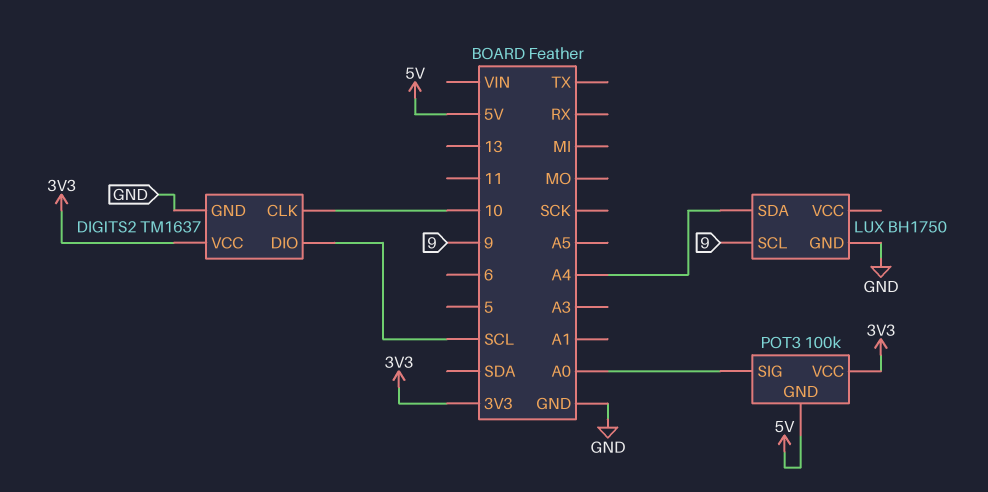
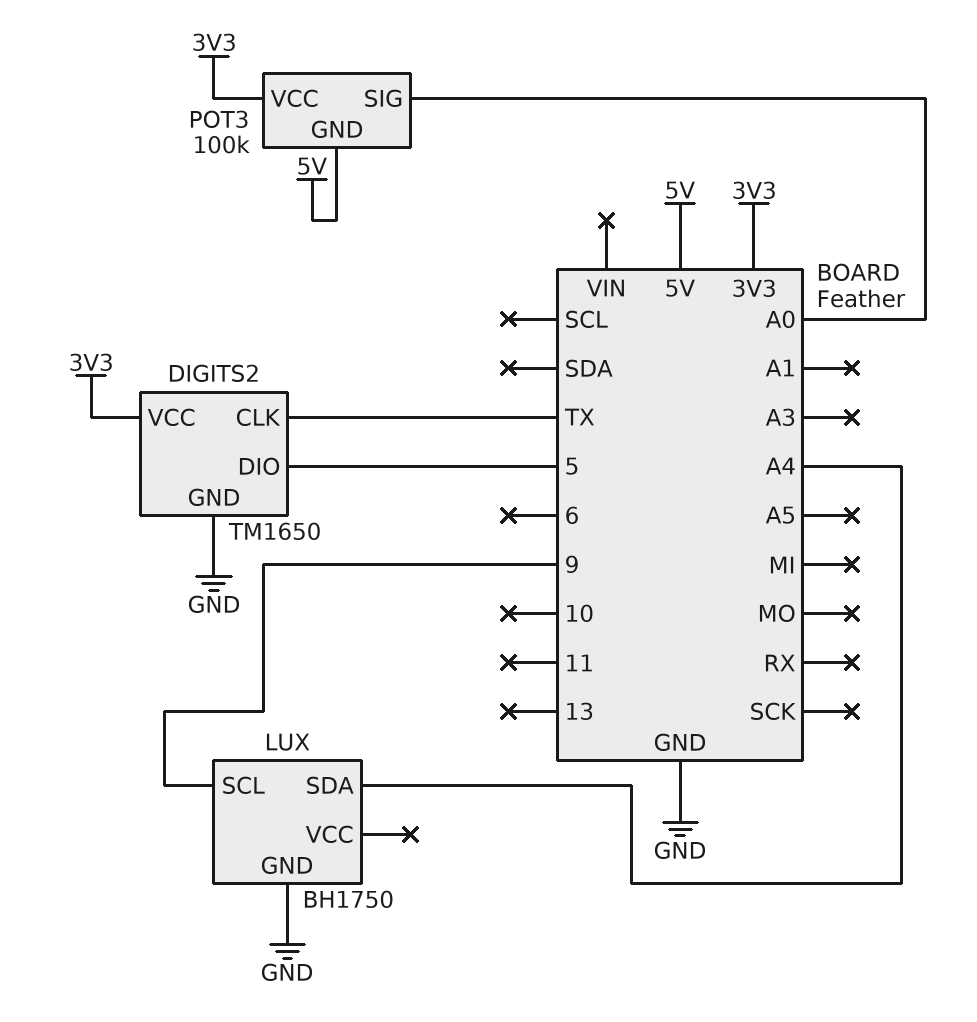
DIGITS2: TM1637 -> TM1650
DIGITS2 pin CLK: 10 -> TX
DIGITS2 pin DIO: SCL -> 5

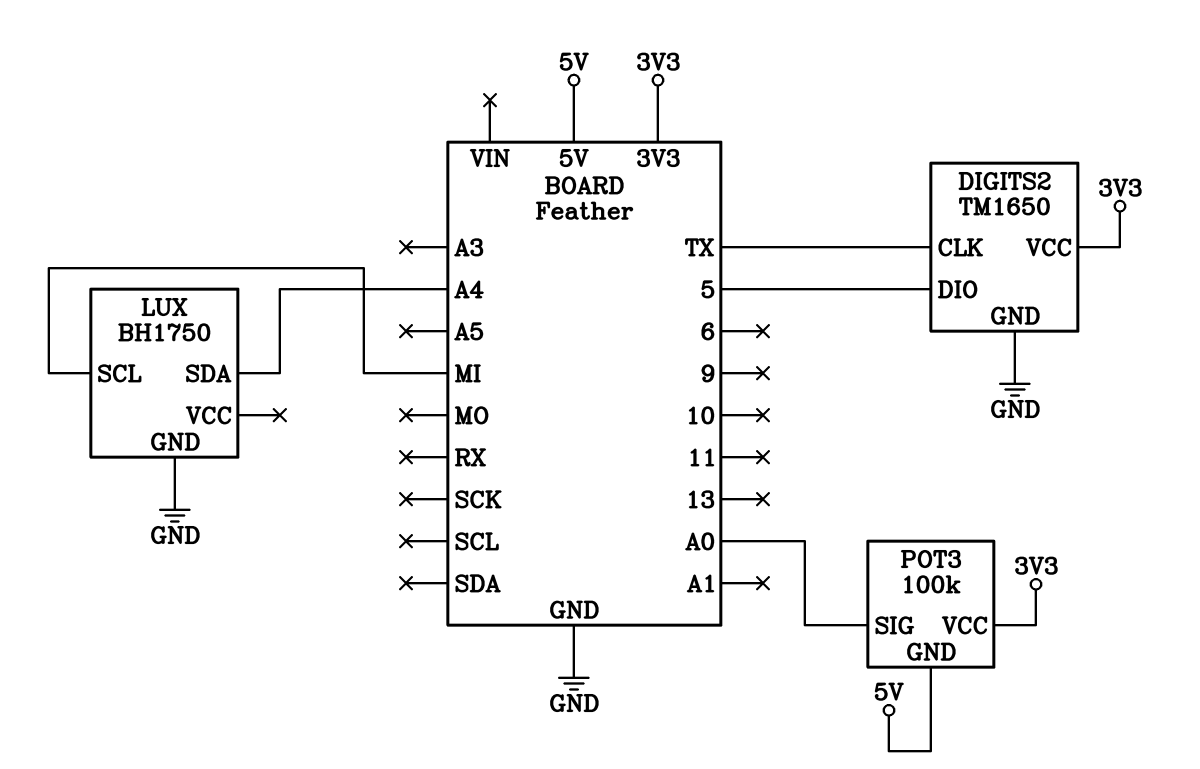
LUX pin SCL: 9 -> MI

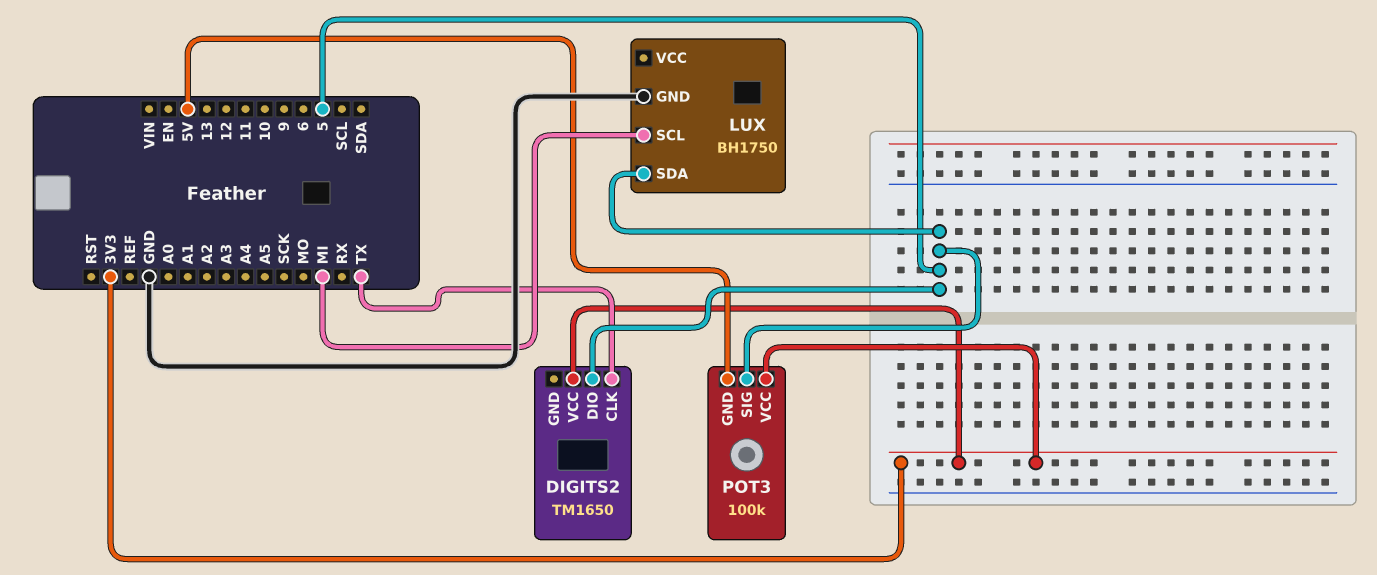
DIGITS2 pin GND: GND -> none
LUX pin SDA: A4 -> 5
POT3 pin SIG: A0 -> 5

